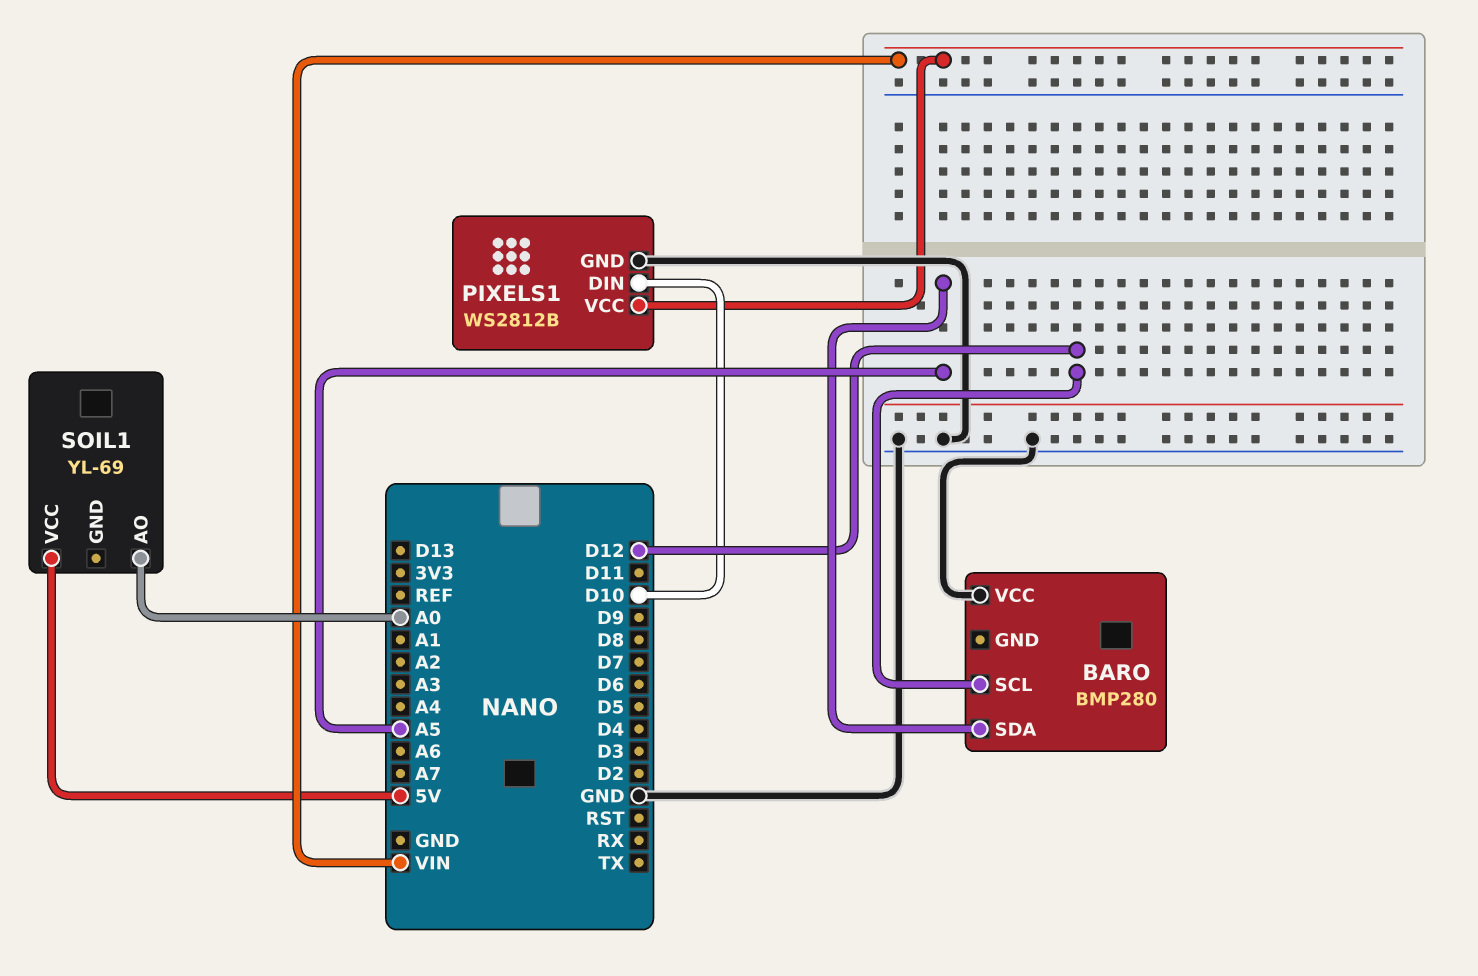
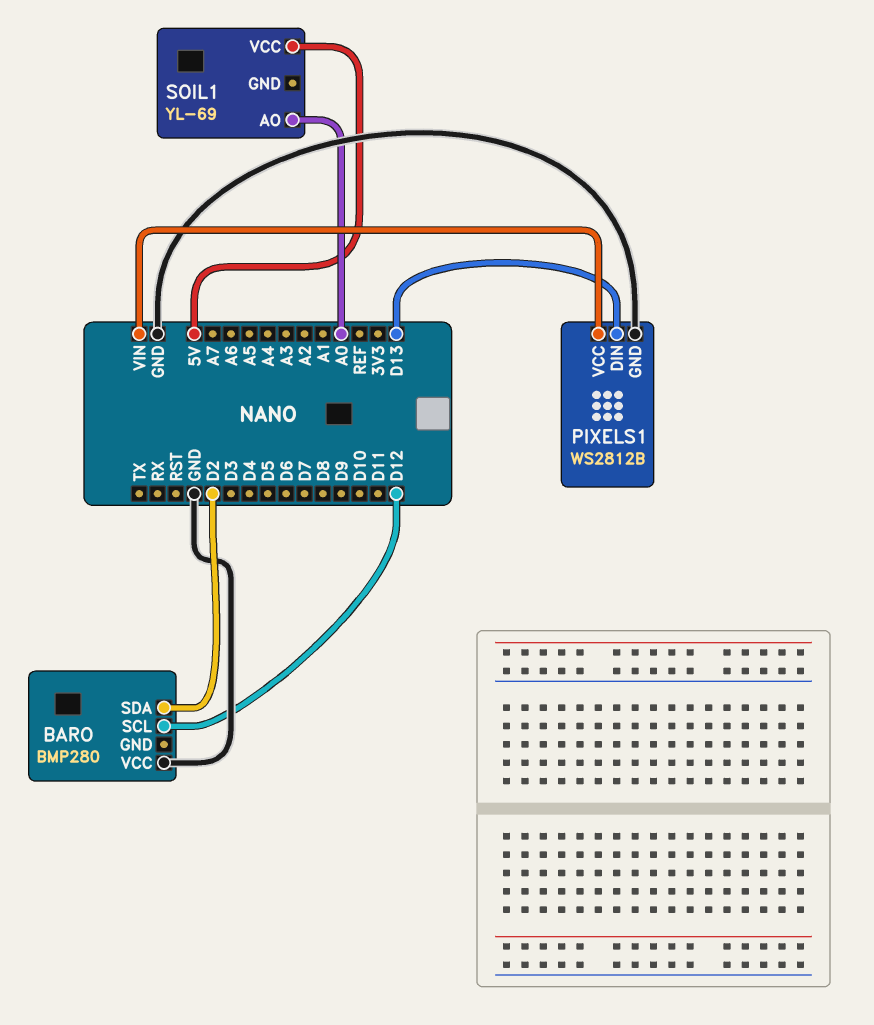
BARO pin SDA: A5 -> D2
PIXELS1 pin DIN: D10 -> D13

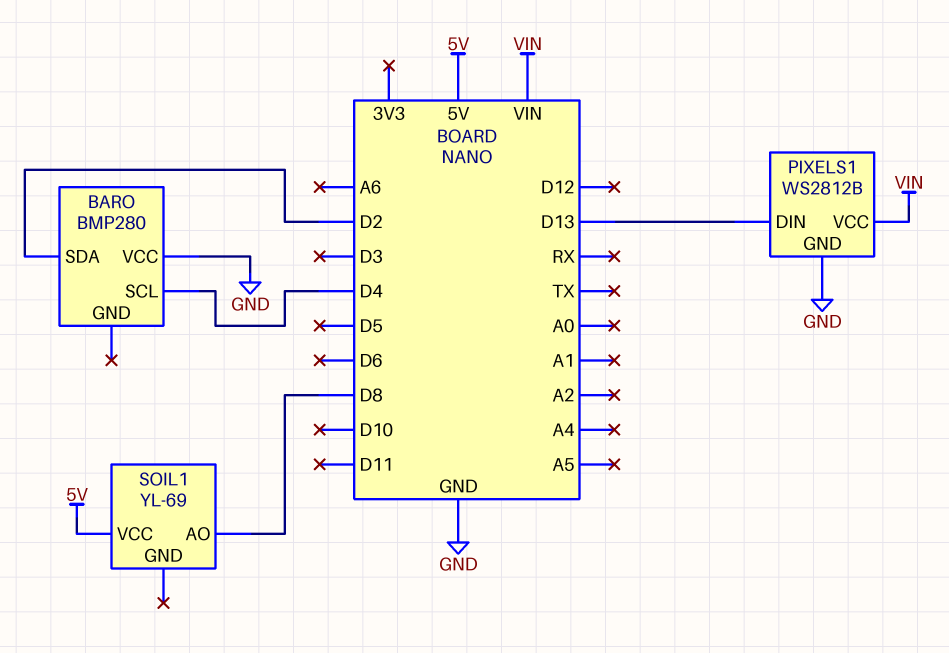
BARO pin SCL: D12 -> D4
SOIL1 pin AO: A0 -> D8

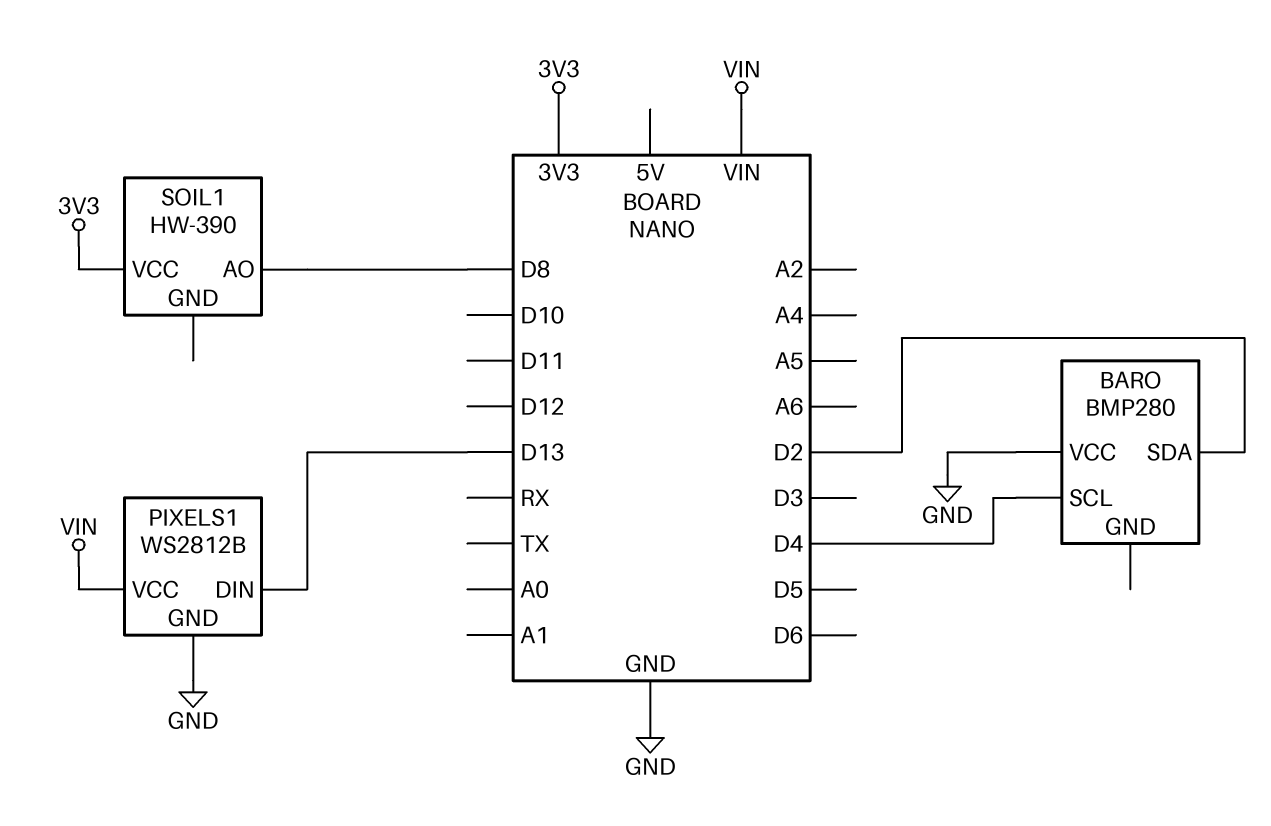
SOIL1: YL-69 -> HW-390
SOIL1 pin VCC: 5V -> 3V3

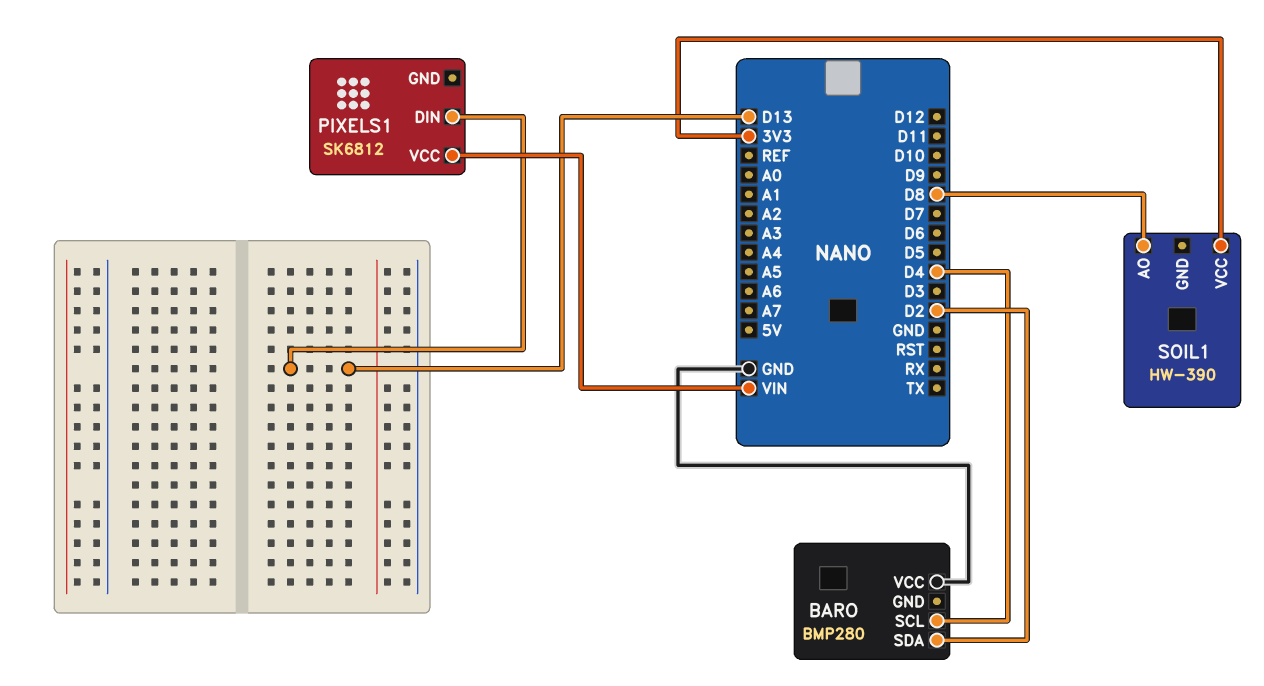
PIXELS1: WS2812B -> SK6812
PIXELS1 pin GND: GND -> none

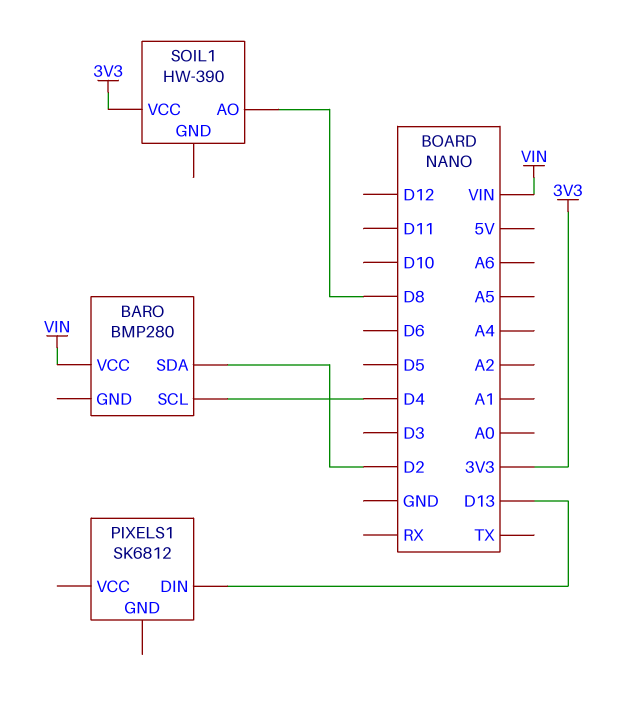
BARO pin VCC: GND -> VIN
PIXELS1 pin VCC: VIN -> none

